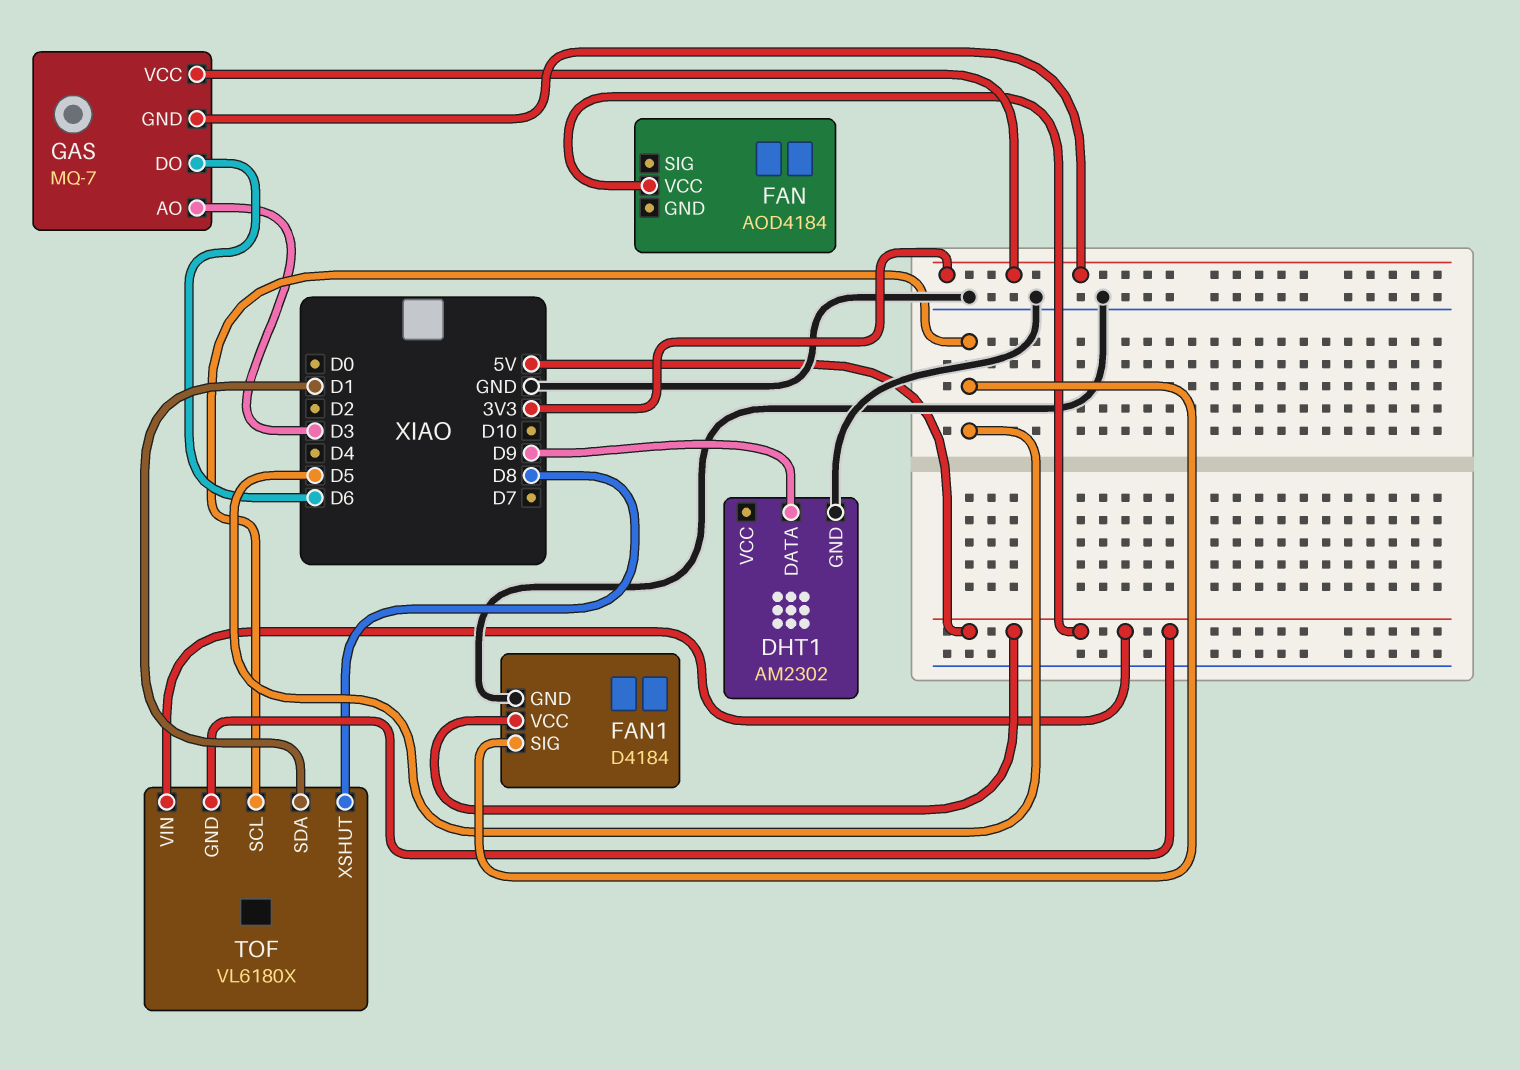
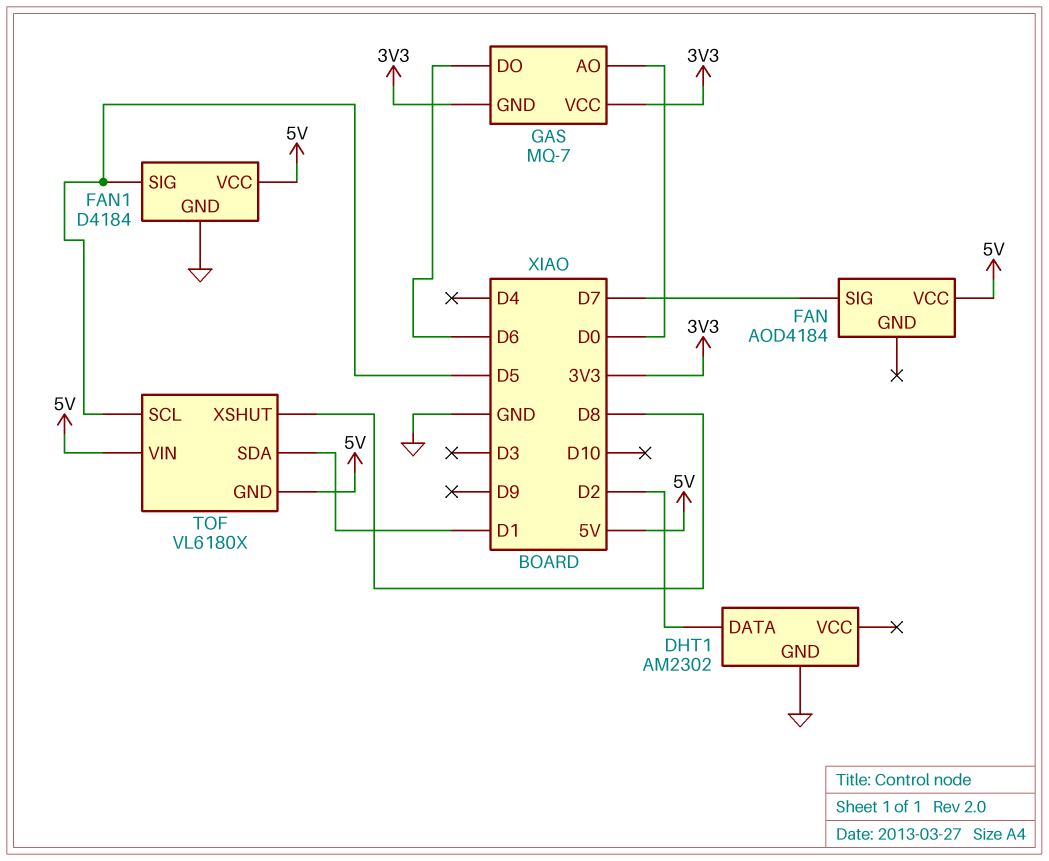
DHT1 pin DATA: D9 -> D2
FAN pin SIG: none -> D7
GAS pin AO: D3 -> D0

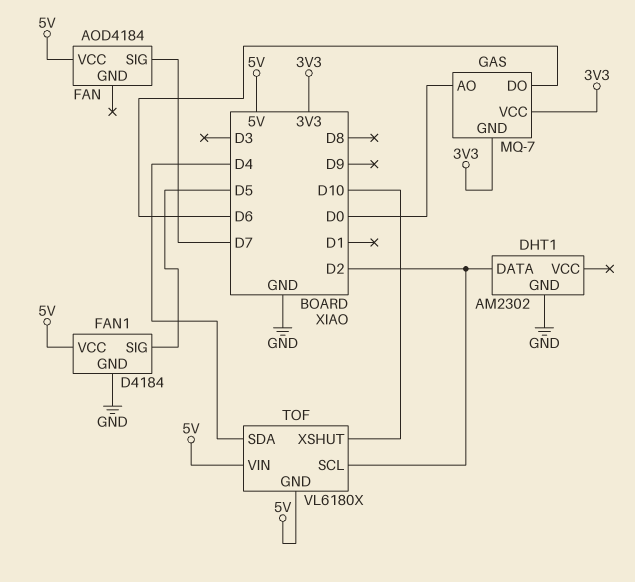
TOF pin SCL: D5 -> D2
TOF pin SDA: D1 -> D4
TOF pin XSHUT: D8 -> D10

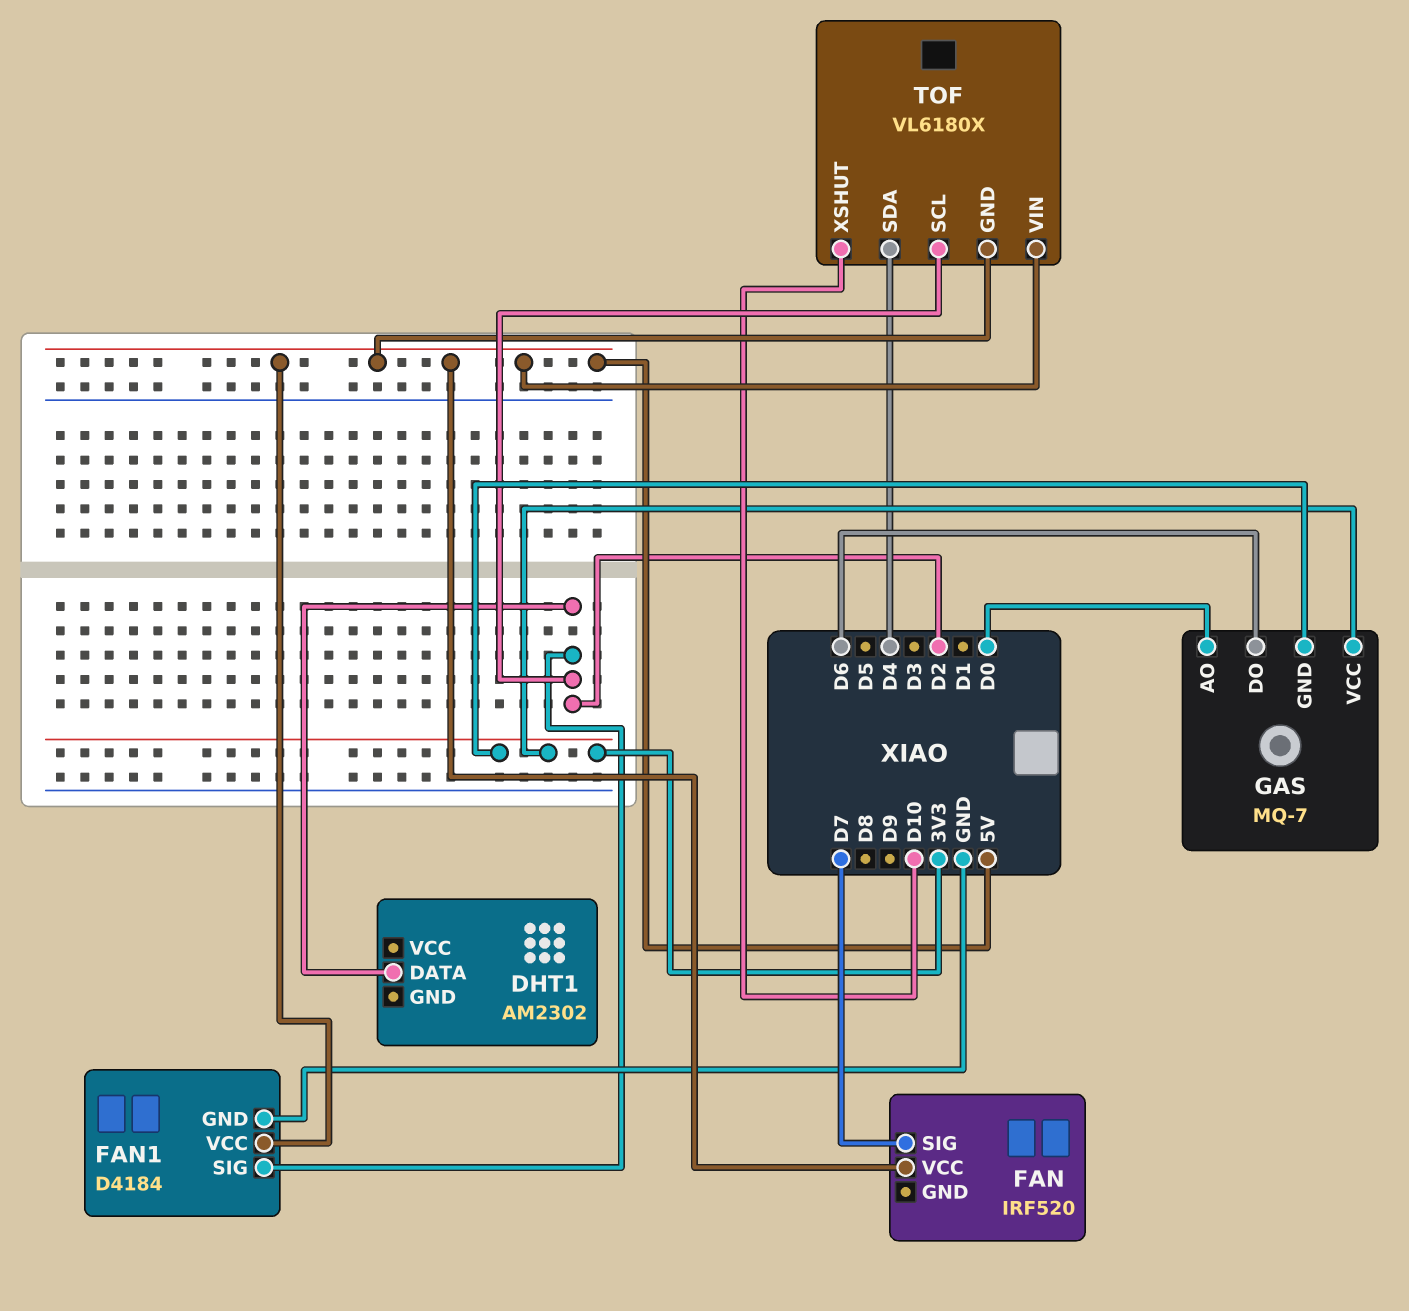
DHT1 pin GND: GND -> none
FAN: AOD4184 -> IRF520
FAN1 pin SIG: D5 -> D2

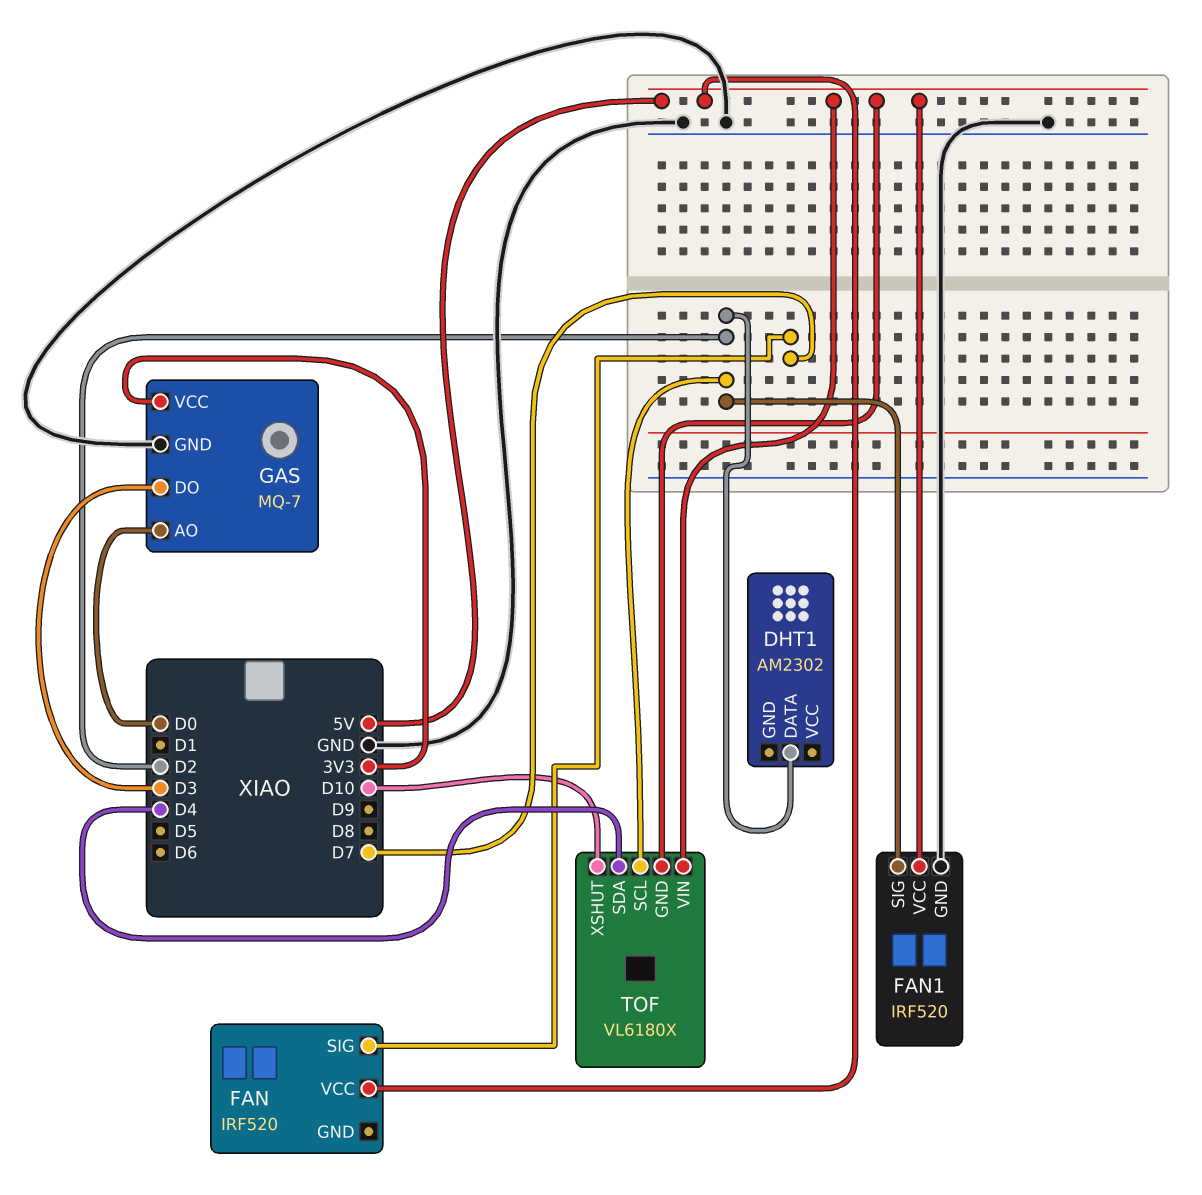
FAN1: D4184 -> IRF520
GAS pin DO: D6 -> D3
GAS pin GND: 3V3 -> GND

